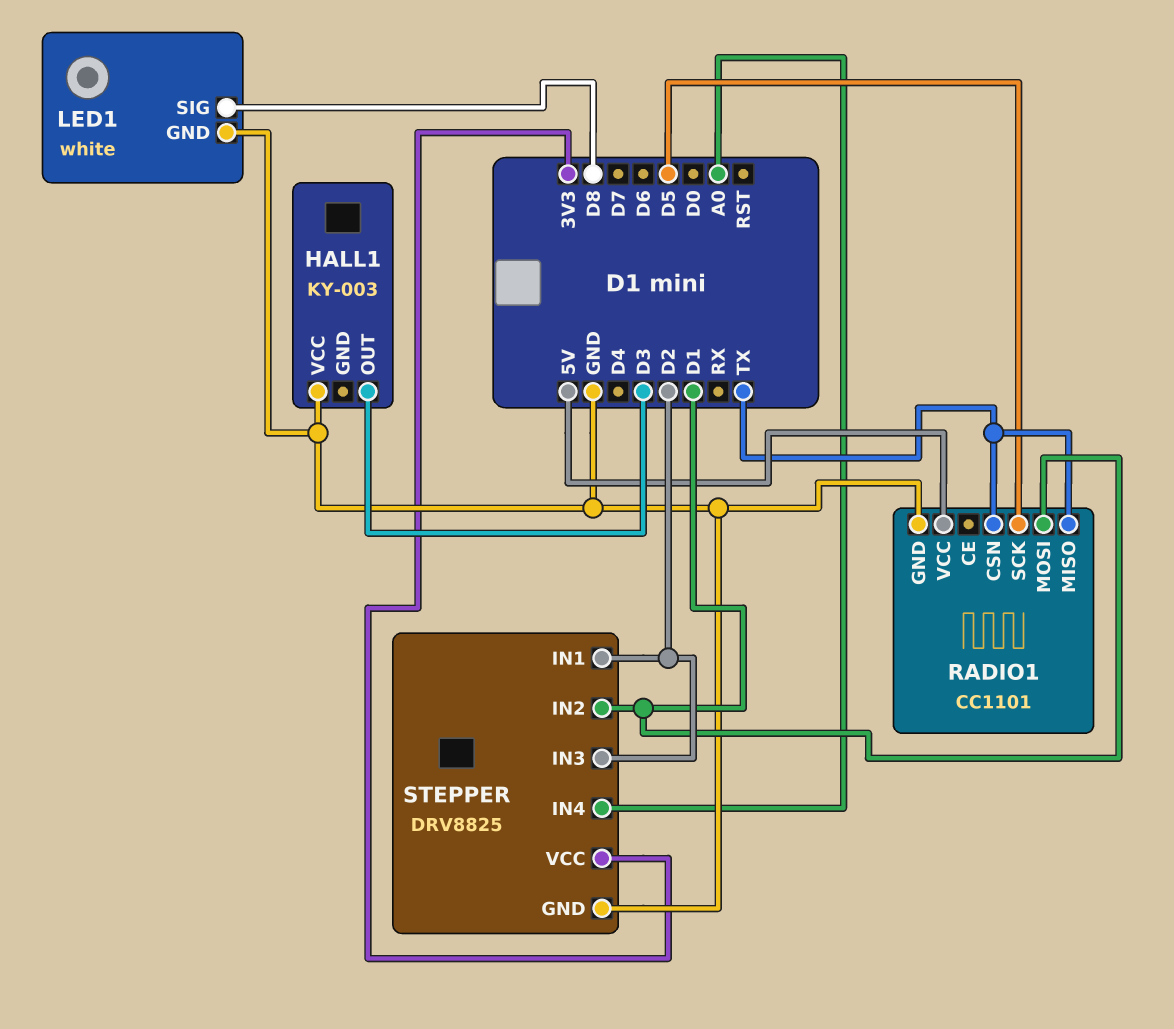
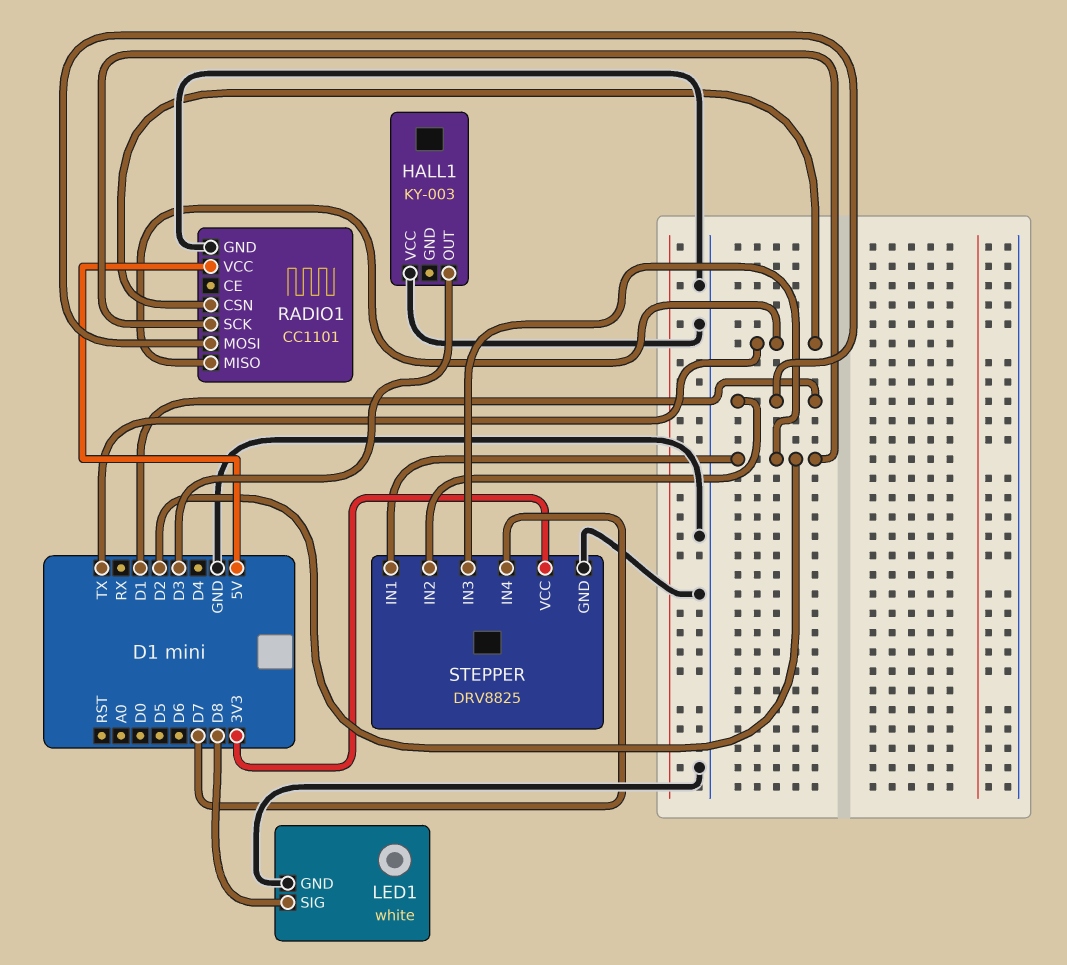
RADIO1 pin SCK: D5 -> D2
STEPPER pin IN4: A0 -> D7

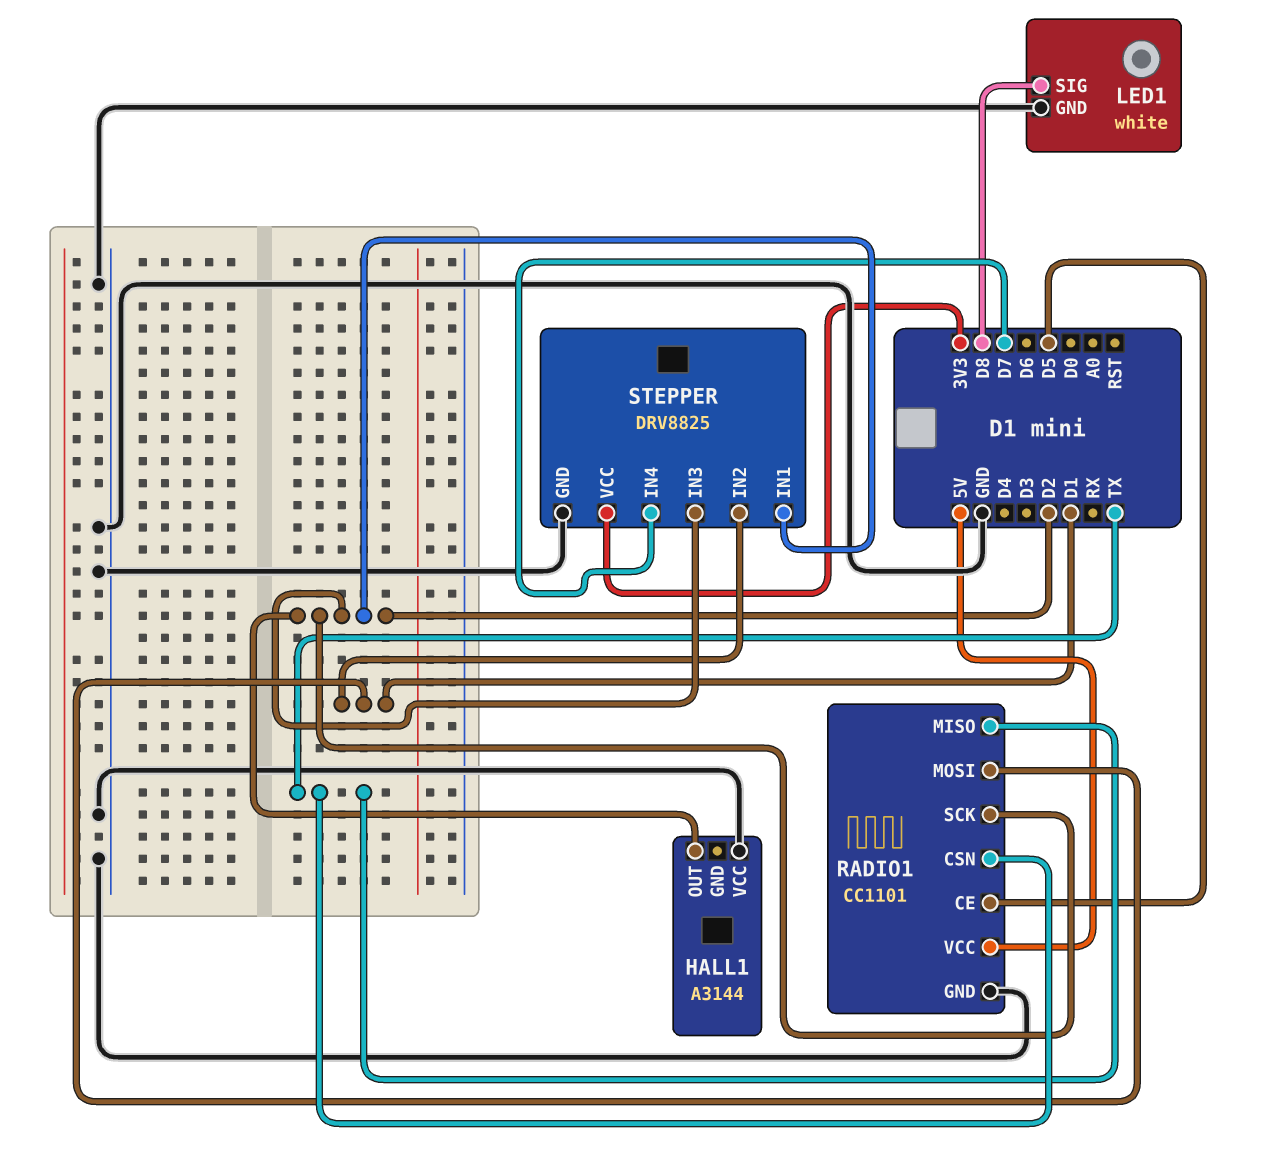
HALL1: KY-003 -> A3144
HALL1 pin OUT: D3 -> D2
RADIO1 pin CE: none -> D5

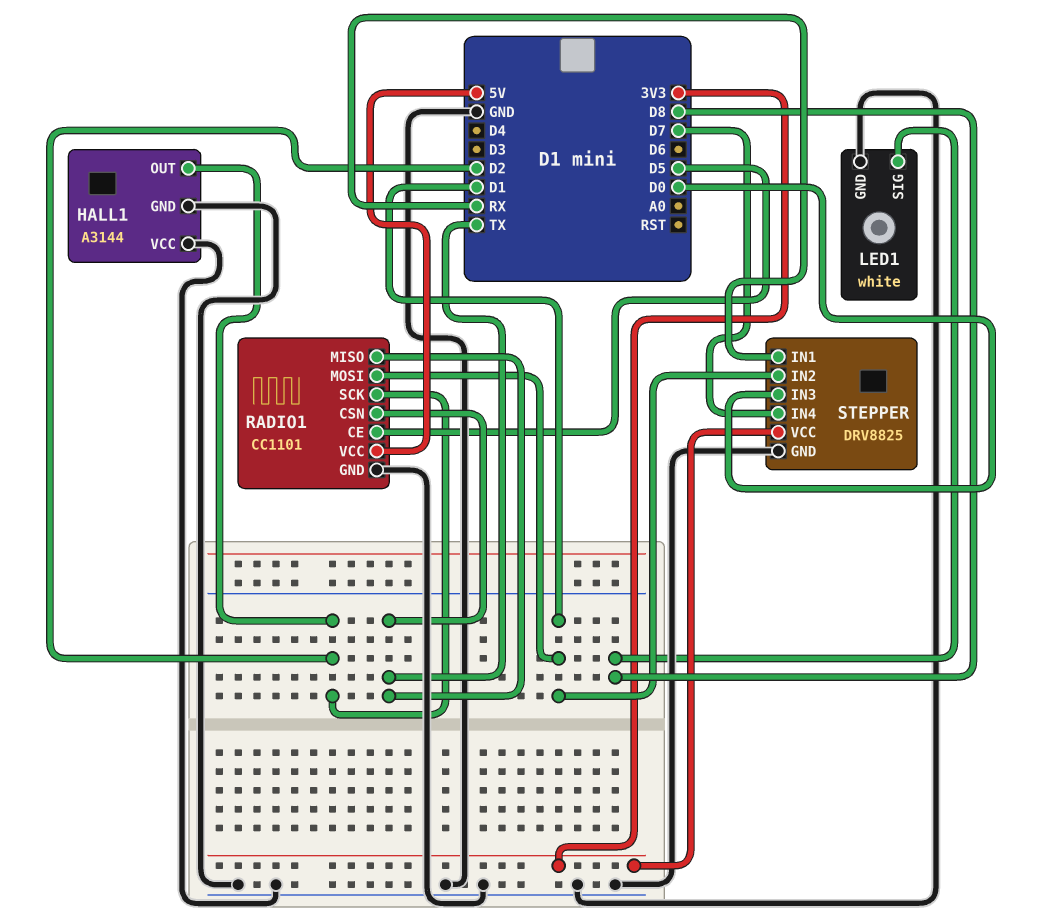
HALL1 pin GND: none -> GND
STEPPER pin IN1: D2 -> RX
STEPPER pin IN3: D2 -> D0

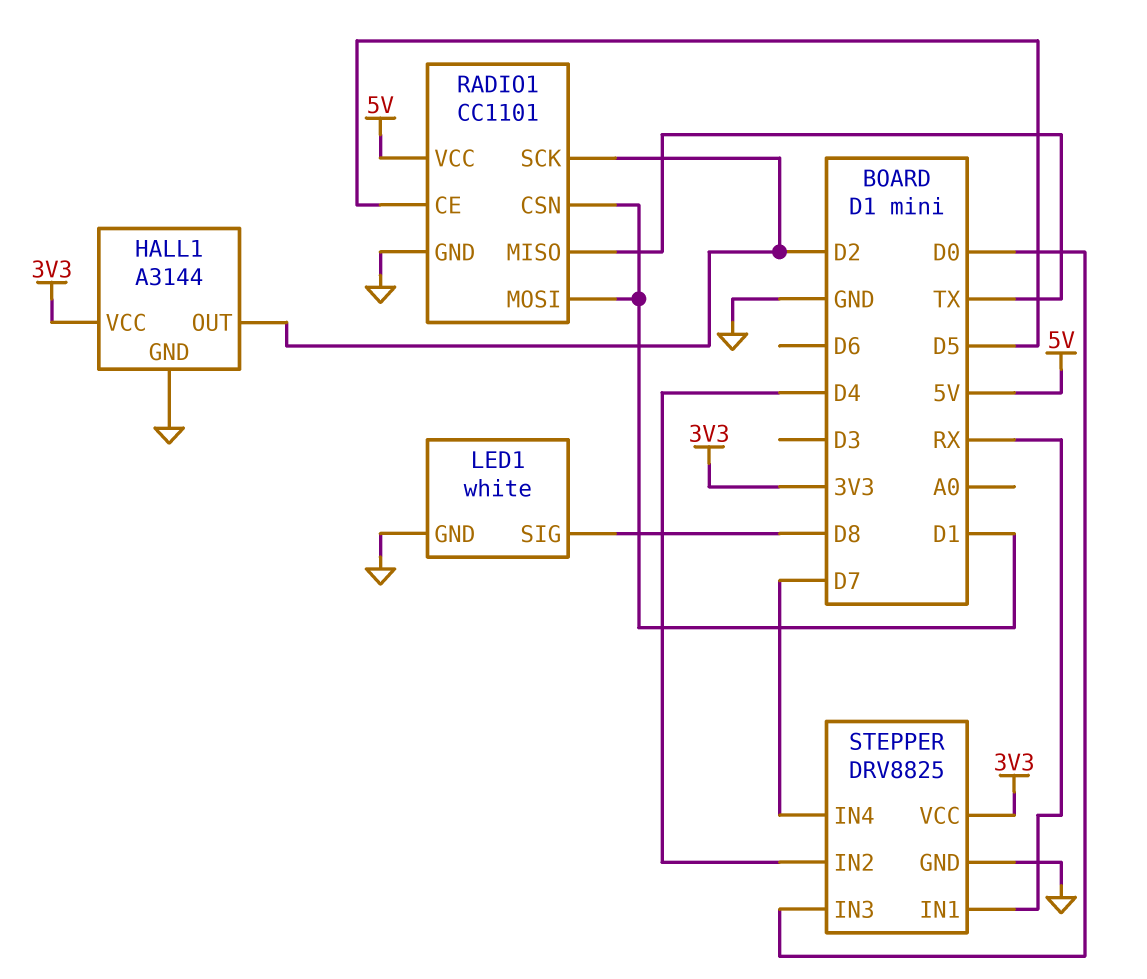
HALL1 pin VCC: GND -> 3V3
RADIO1 pin CSN: TX -> D1
STEPPER pin IN2: D1 -> D4

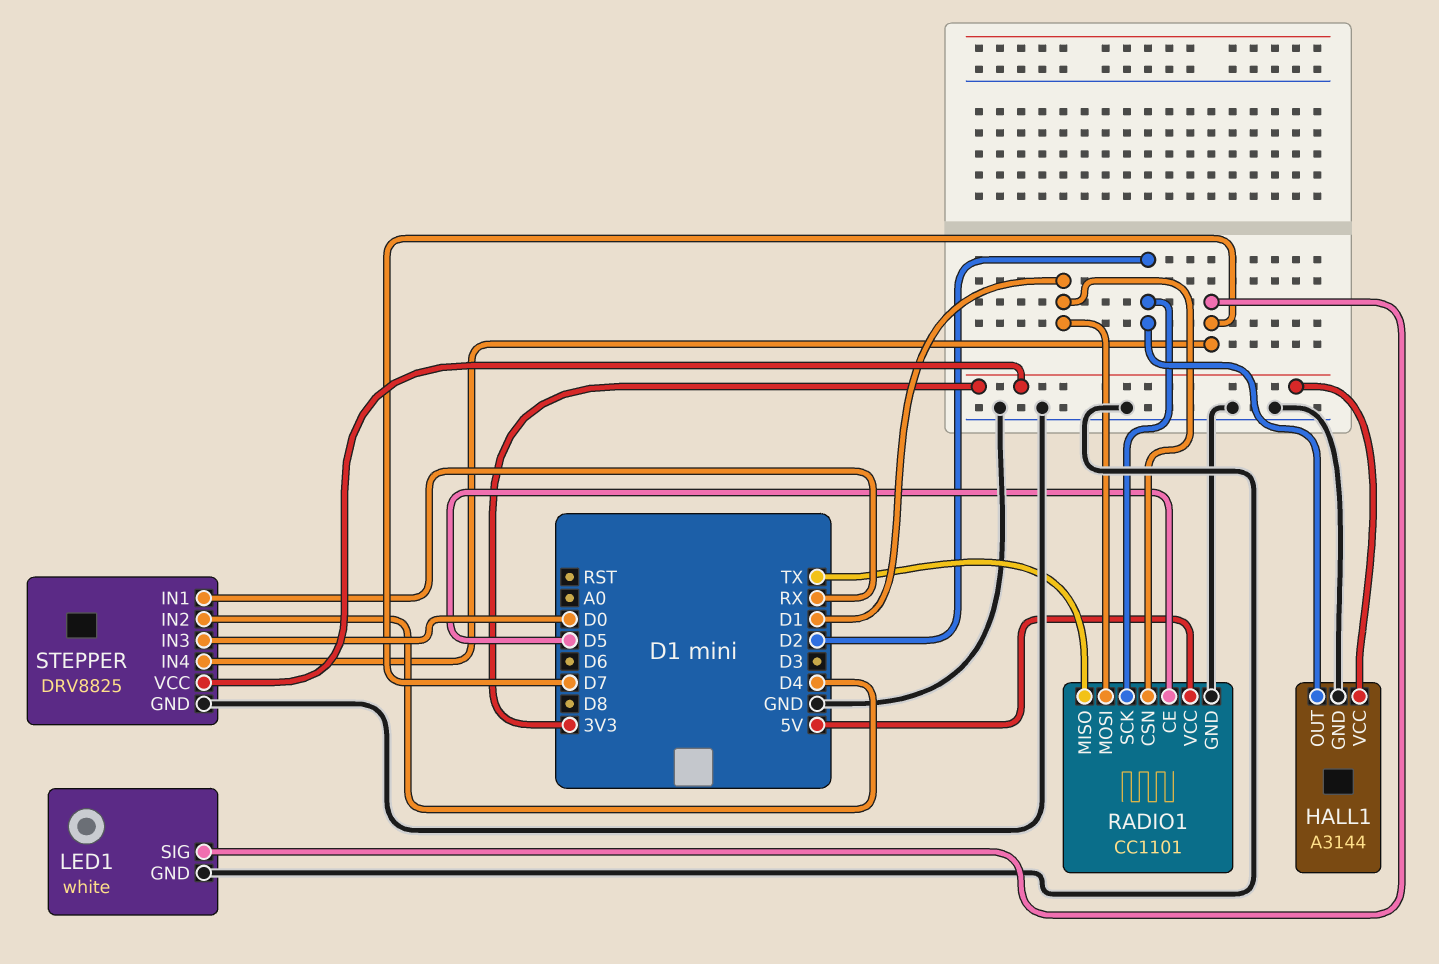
LED1 pin SIG: D8 -> D7

